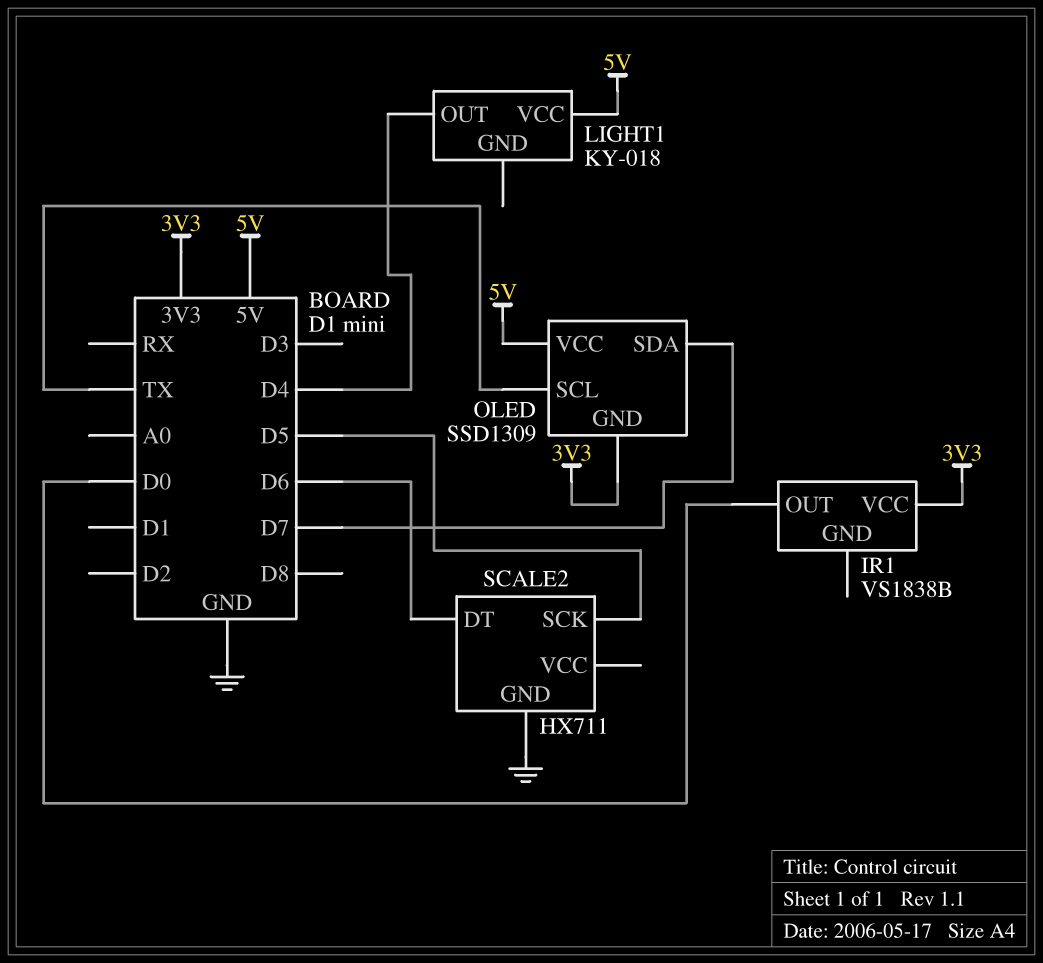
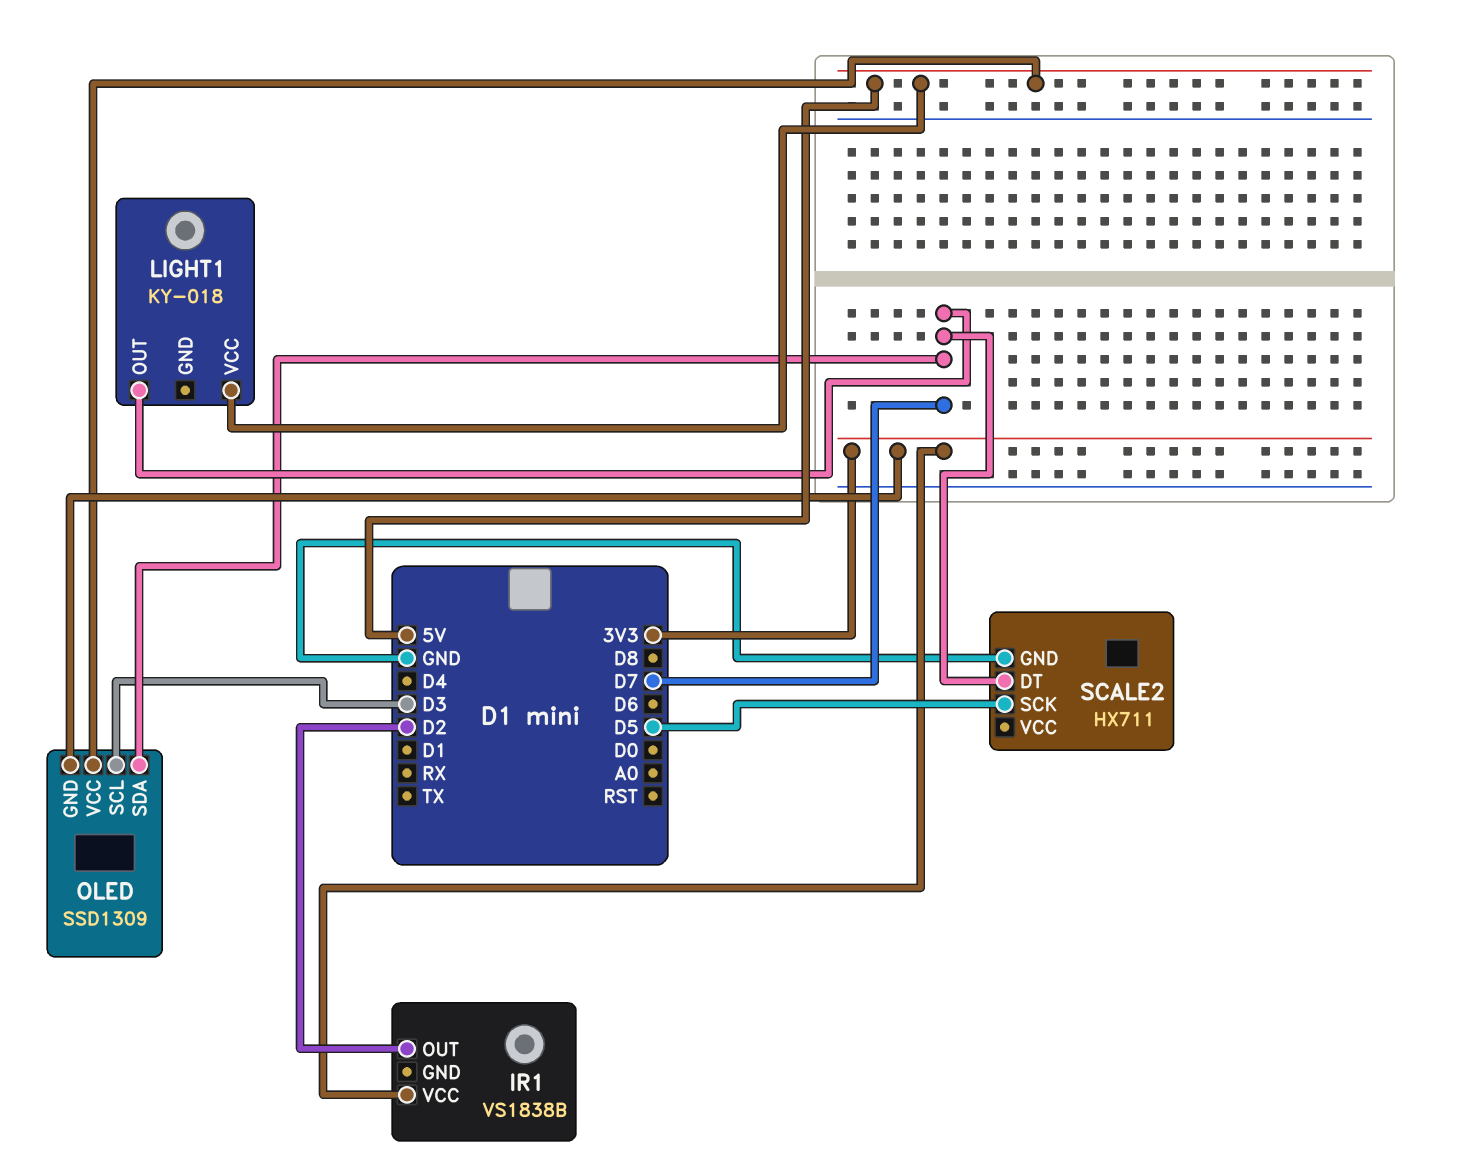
IR1 pin OUT: D0 -> D2
LIGHT1 pin OUT: D4 -> D7
OLED pin SCL: TX -> D3
SCALE2 pin DT: D6 -> D7

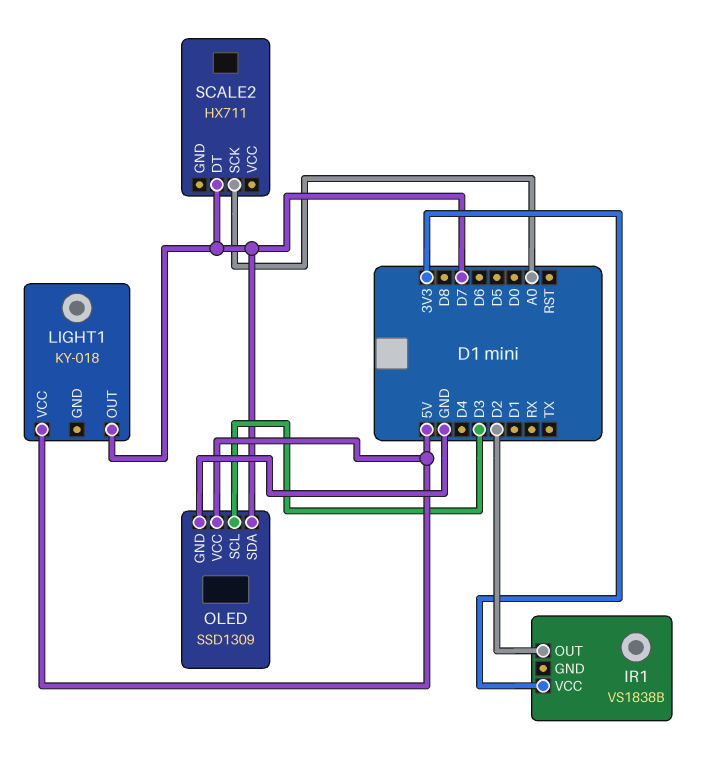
OLED pin GND: 3V3 -> GND
SCALE2 pin GND: GND -> none
SCALE2 pin SCK: D5 -> A0

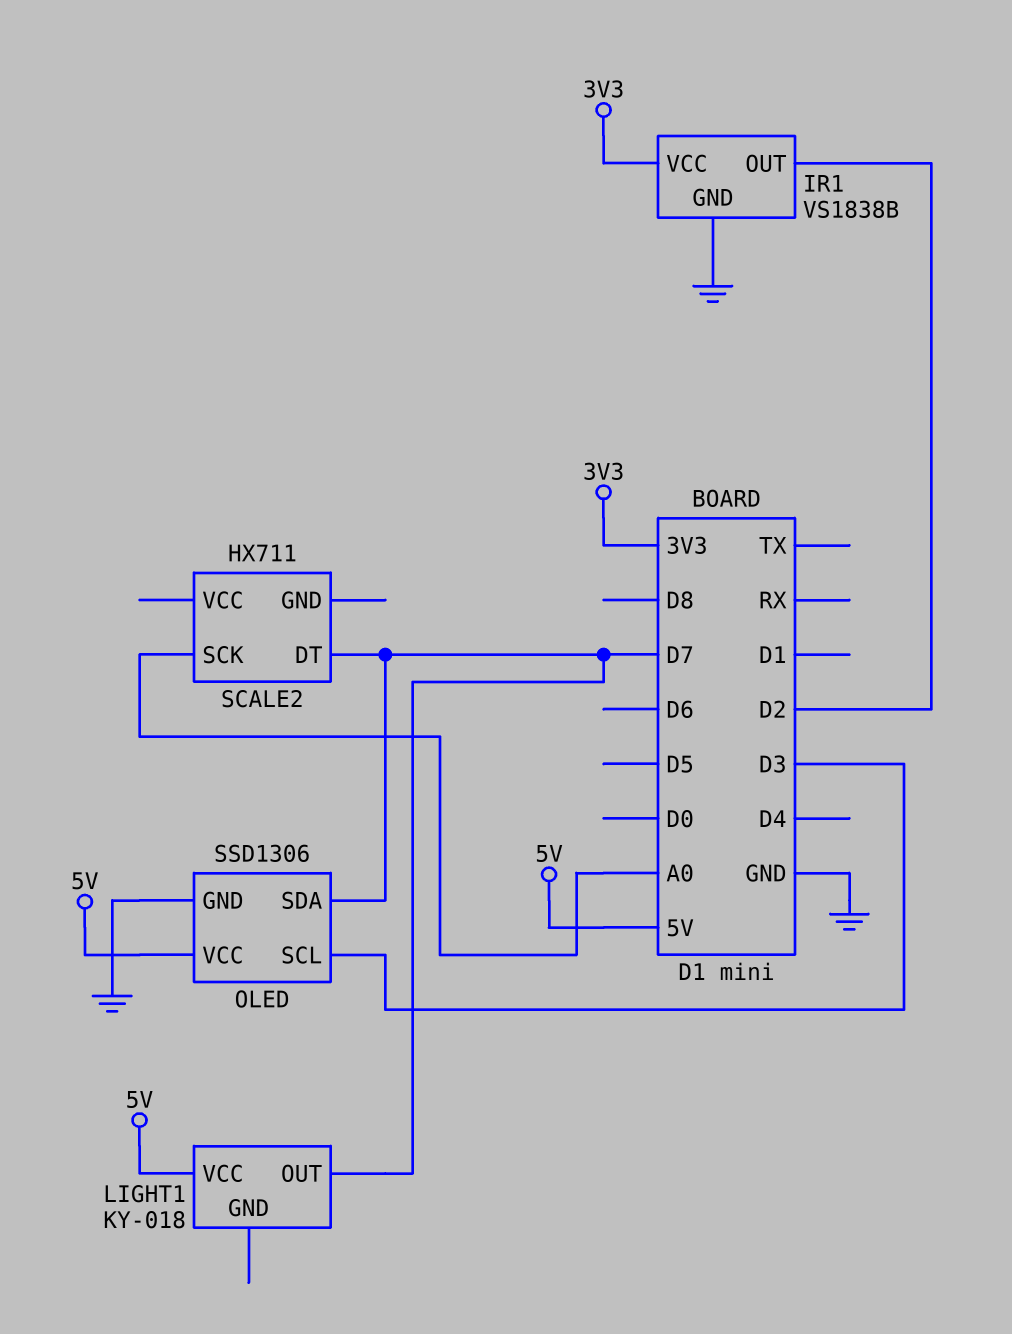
IR1 pin GND: none -> GND
OLED: SSD1309 -> SSD1306

